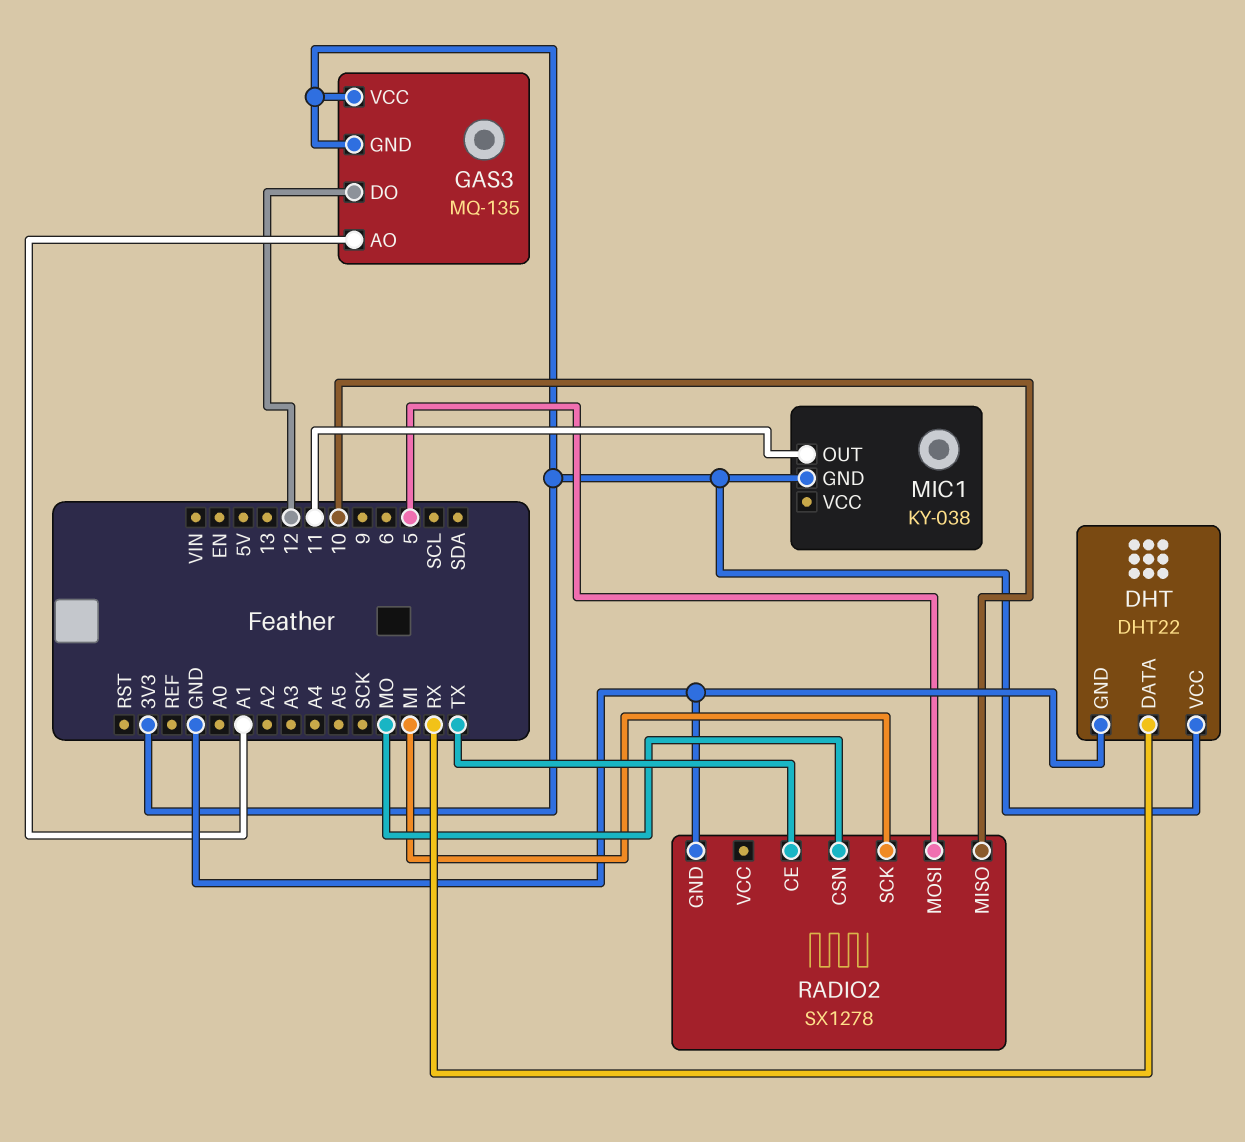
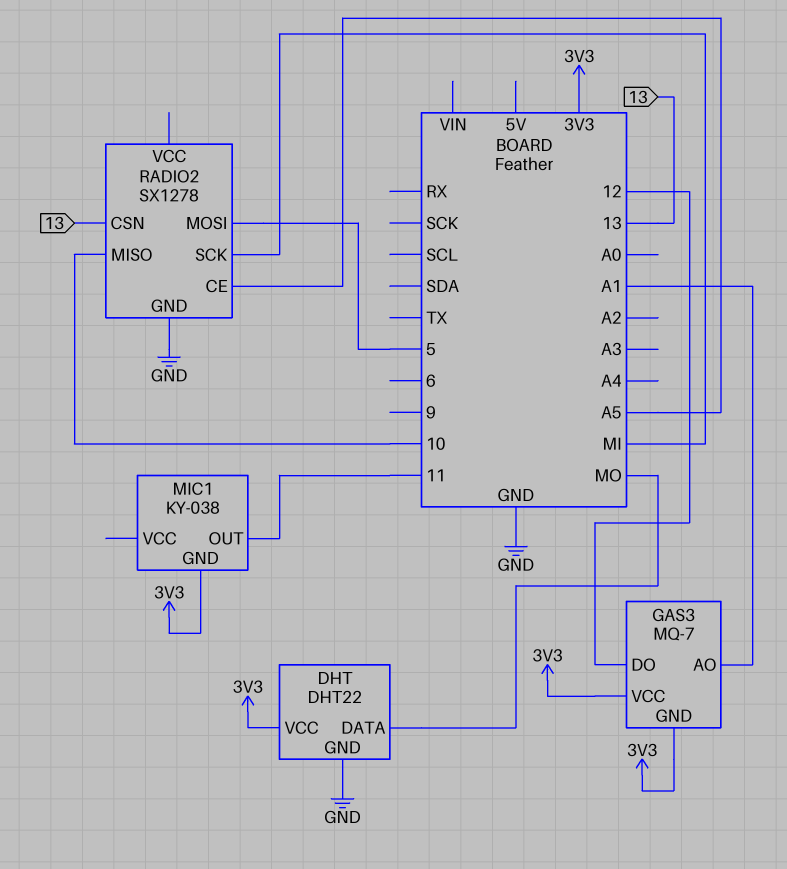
DHT pin DATA: RX -> MO
GAS3: MQ-135 -> MQ-7
RADIO2 pin CE: TX -> A5
RADIO2 pin CSN: MO -> 13

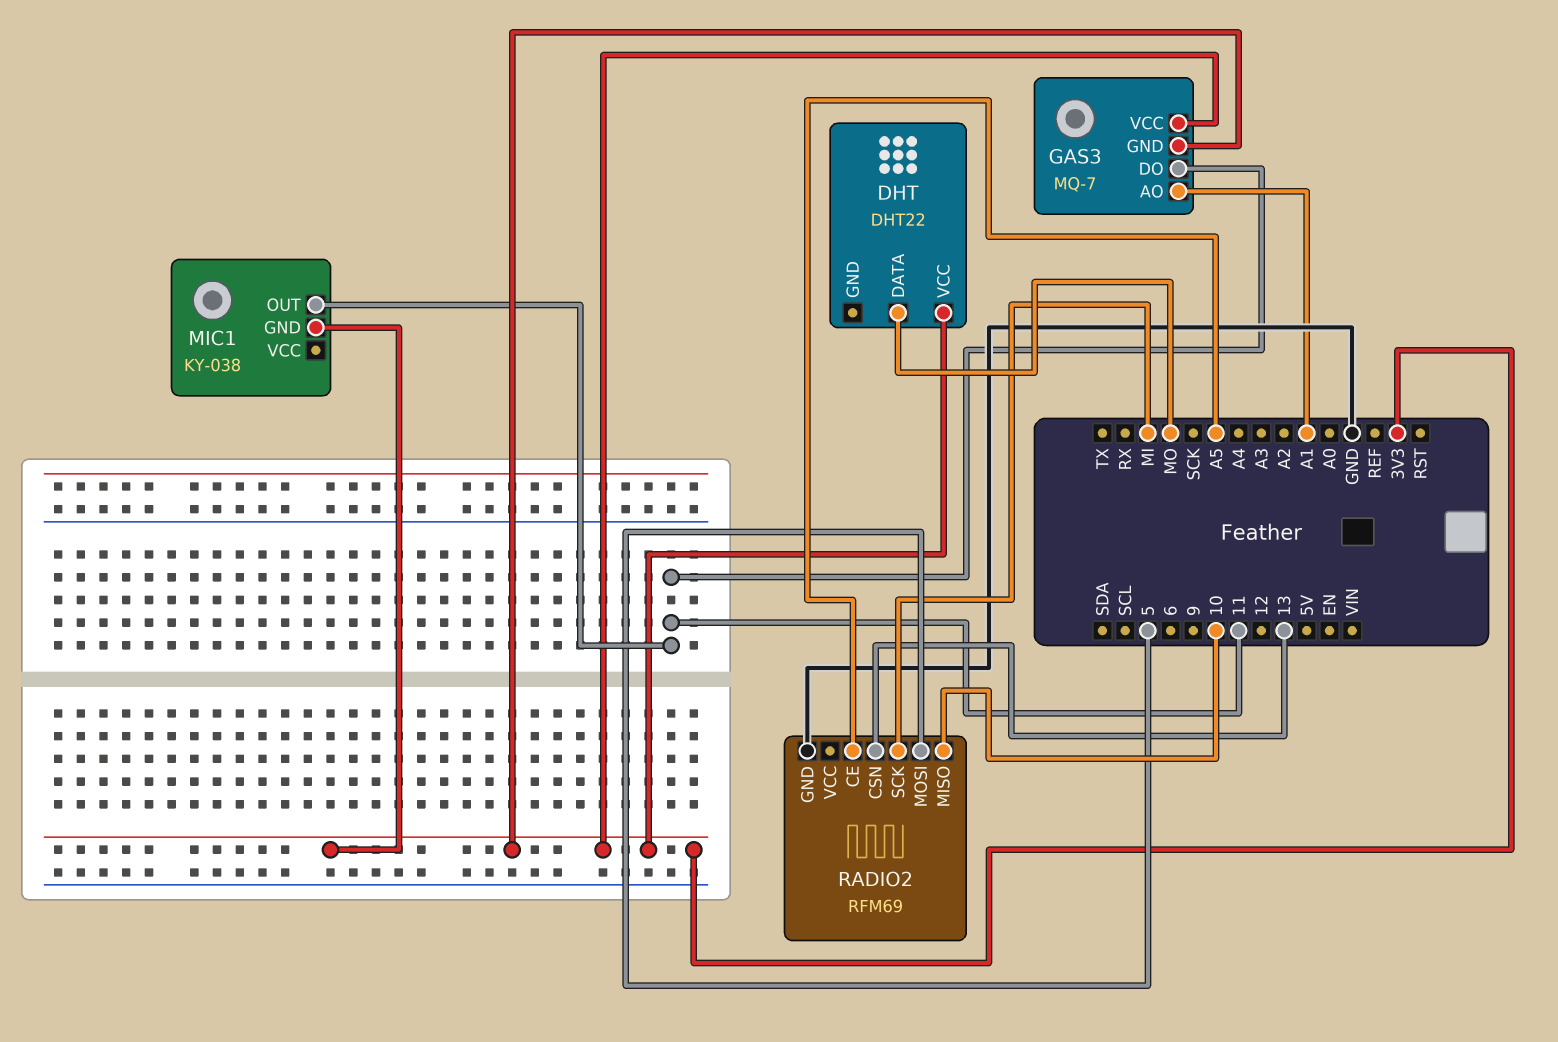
DHT pin GND: GND -> none
GAS3 pin DO: 12 -> 11
RADIO2: SX1278 -> RFM69

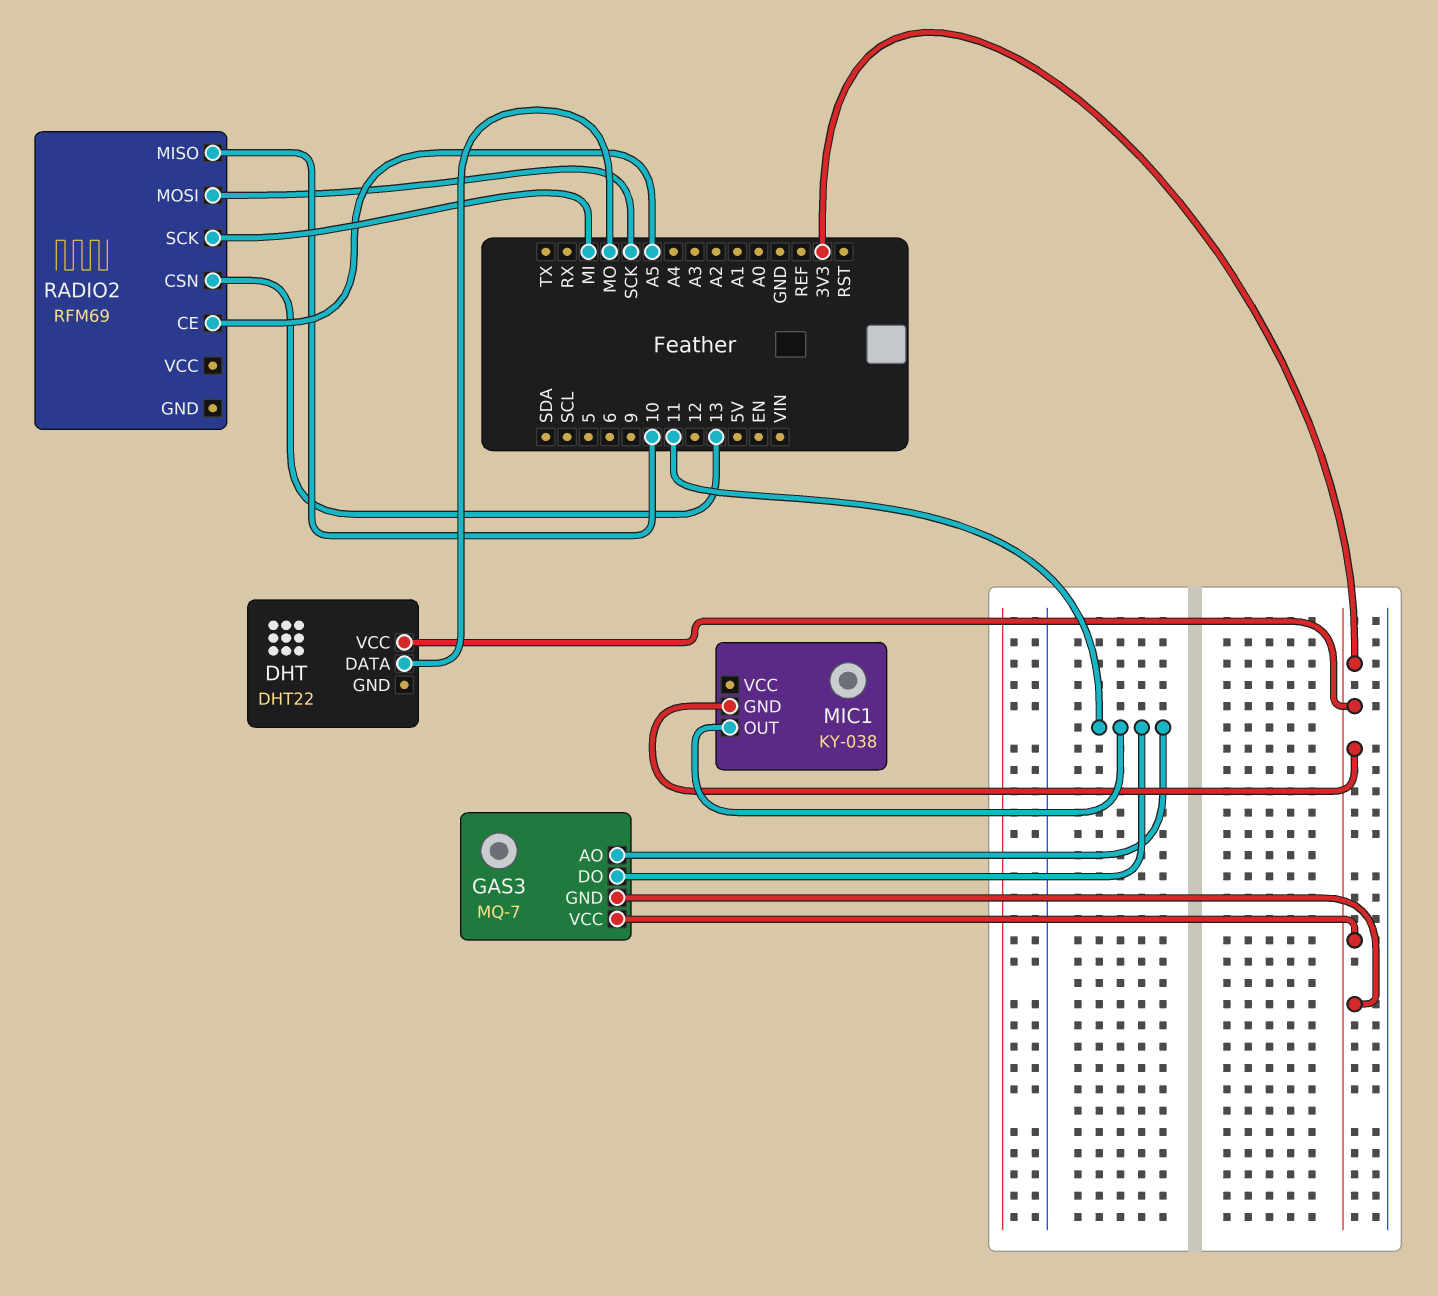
GAS3 pin AO: A1 -> 11
RADIO2 pin GND: GND -> none
RADIO2 pin MOSI: 5 -> SCK

